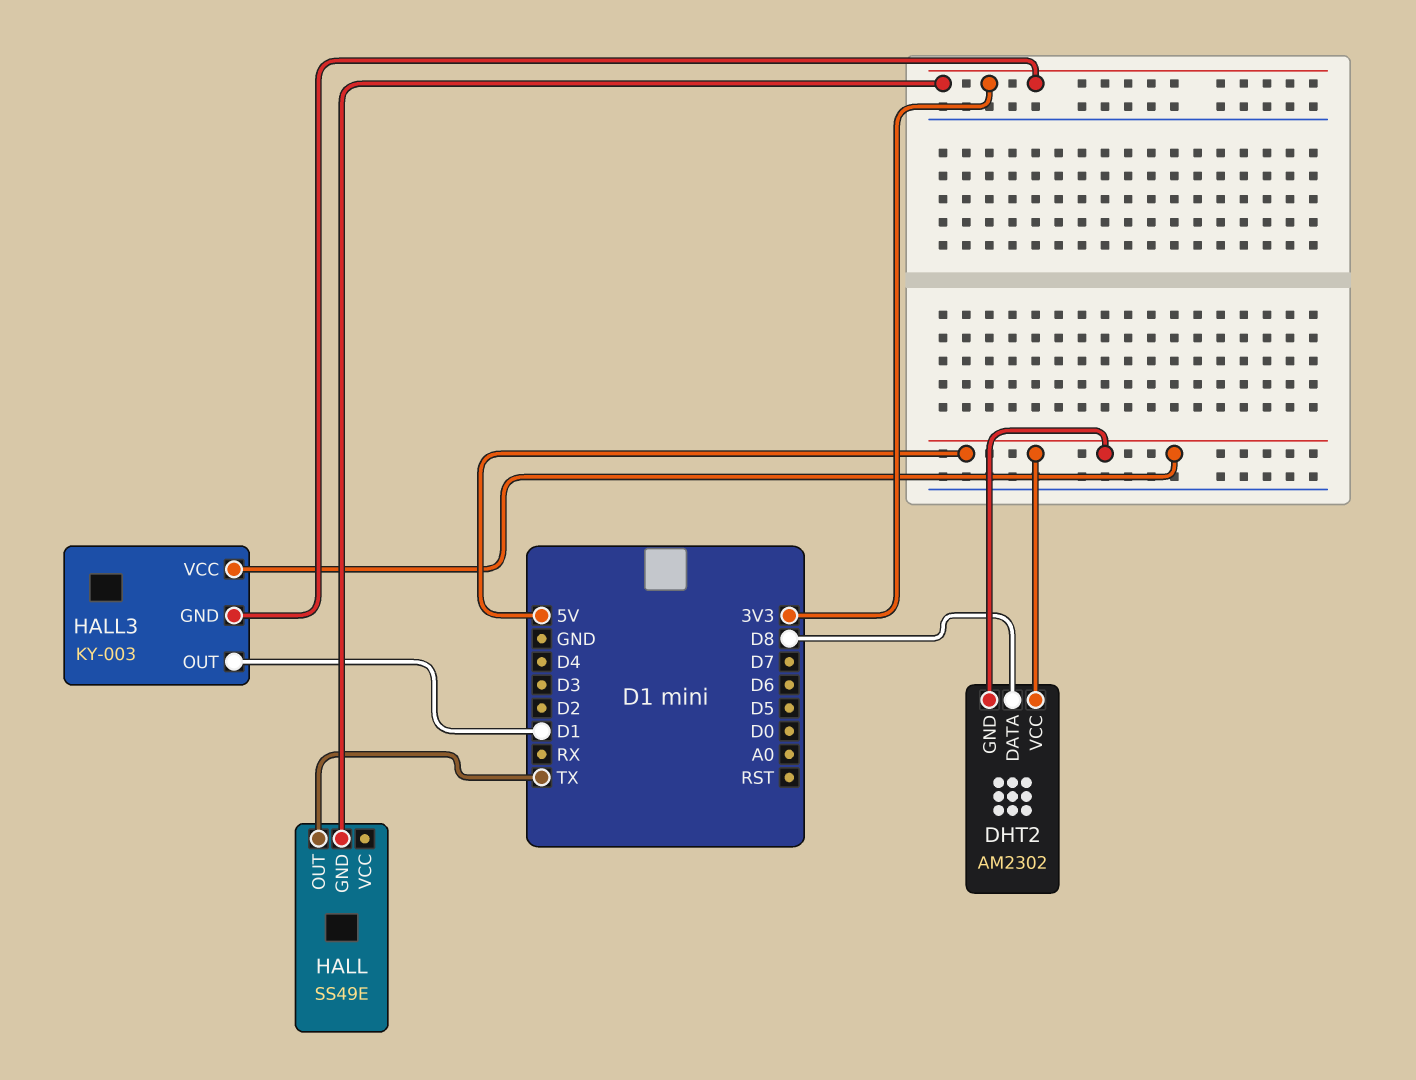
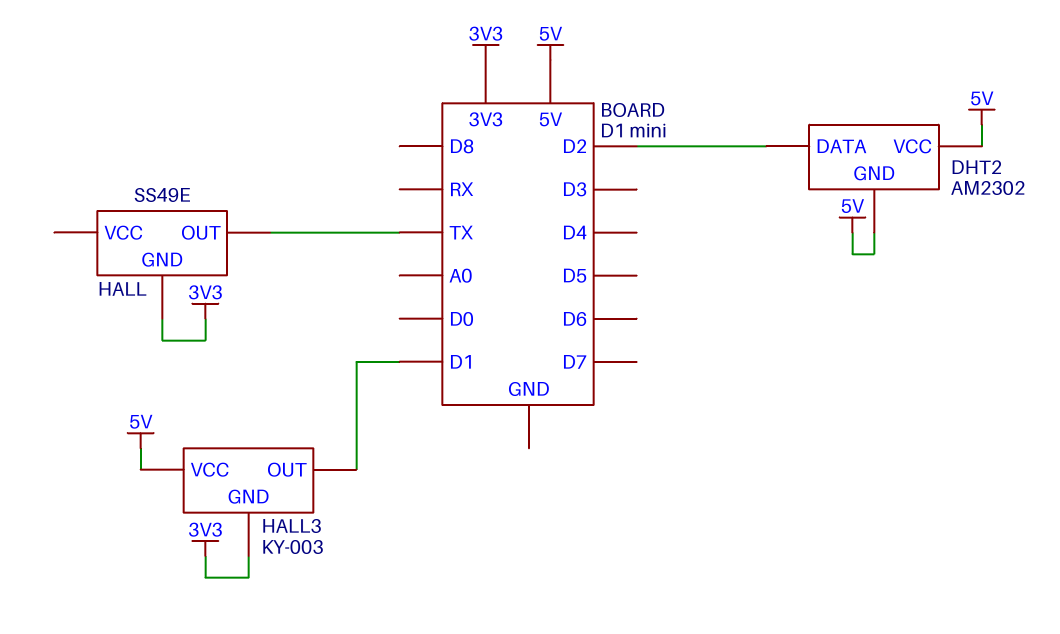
DHT2 pin DATA: D8 -> D2

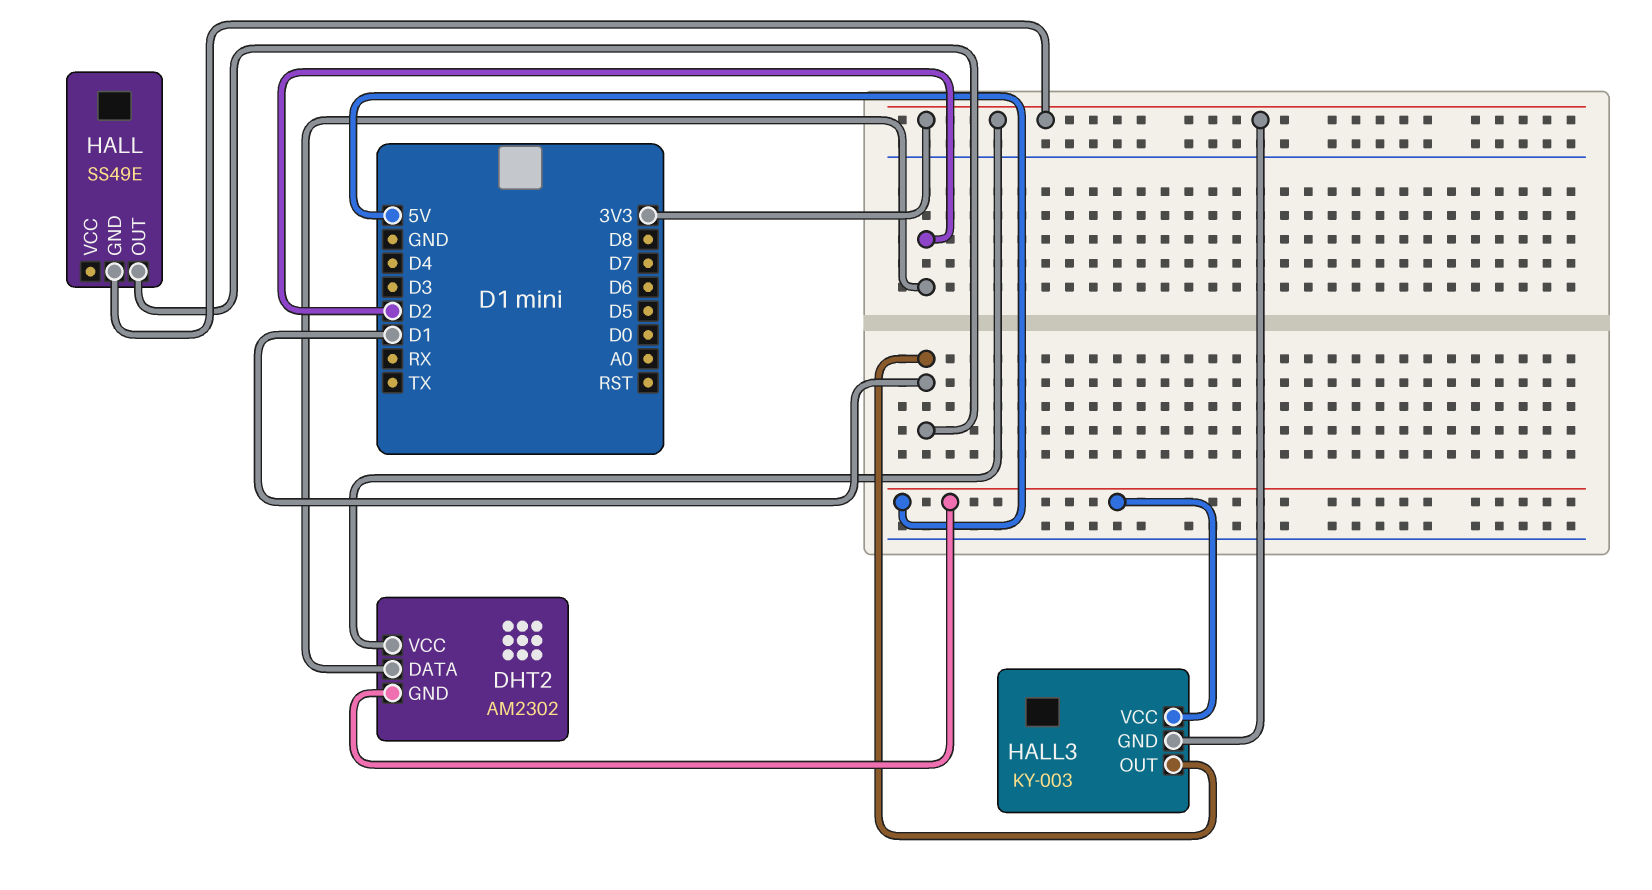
DHT2 pin VCC: 5V -> 3V3
HALL pin OUT: TX -> D1

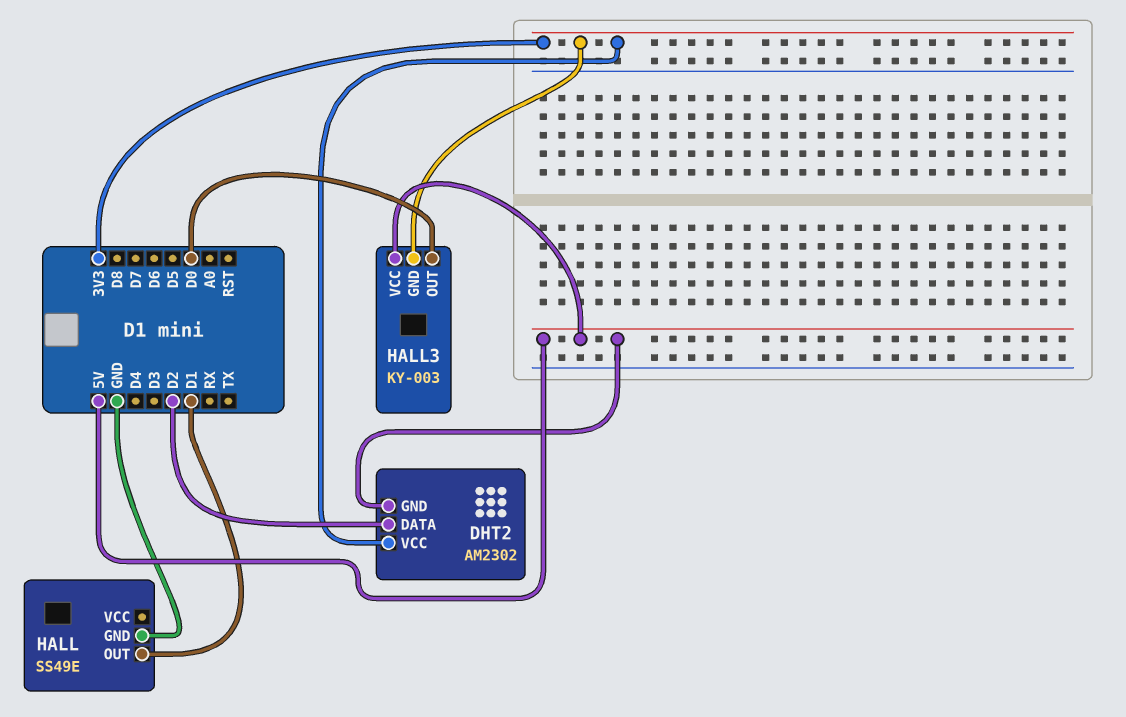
HALL pin GND: 3V3 -> GND
HALL3 pin OUT: D1 -> D0

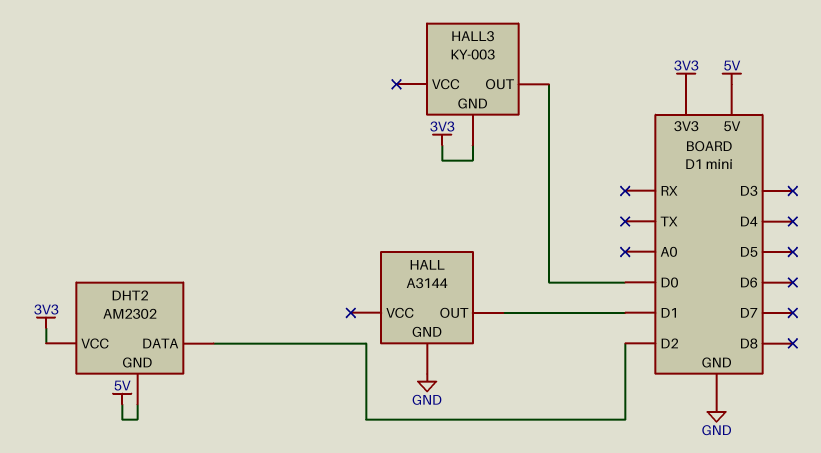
HALL: SS49E -> A3144
HALL3 pin VCC: 5V -> none

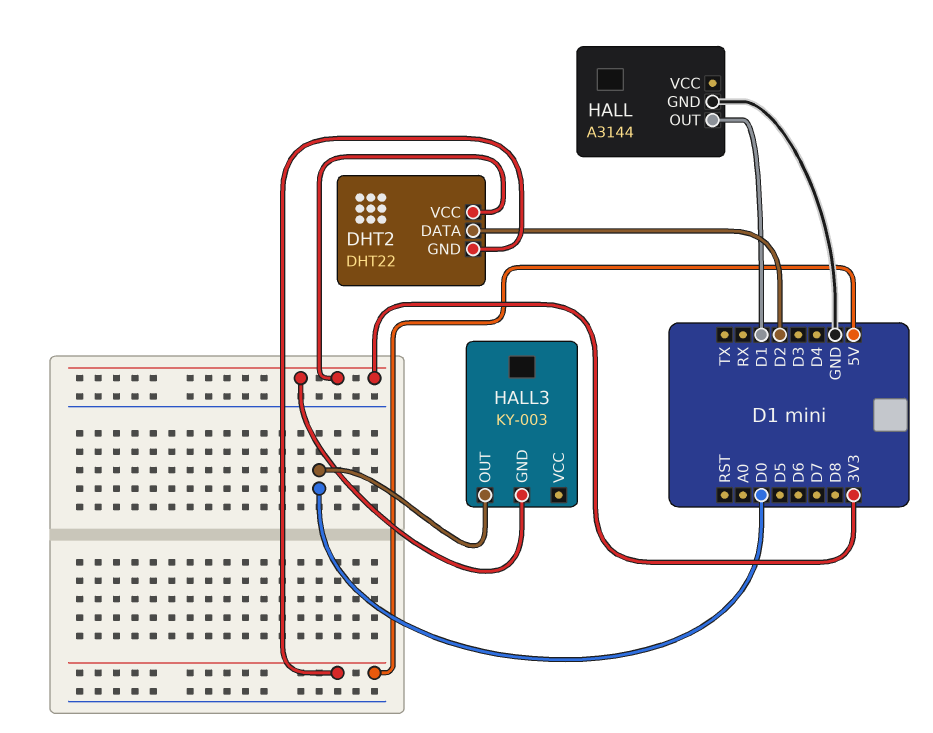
DHT2: AM2302 -> DHT22

